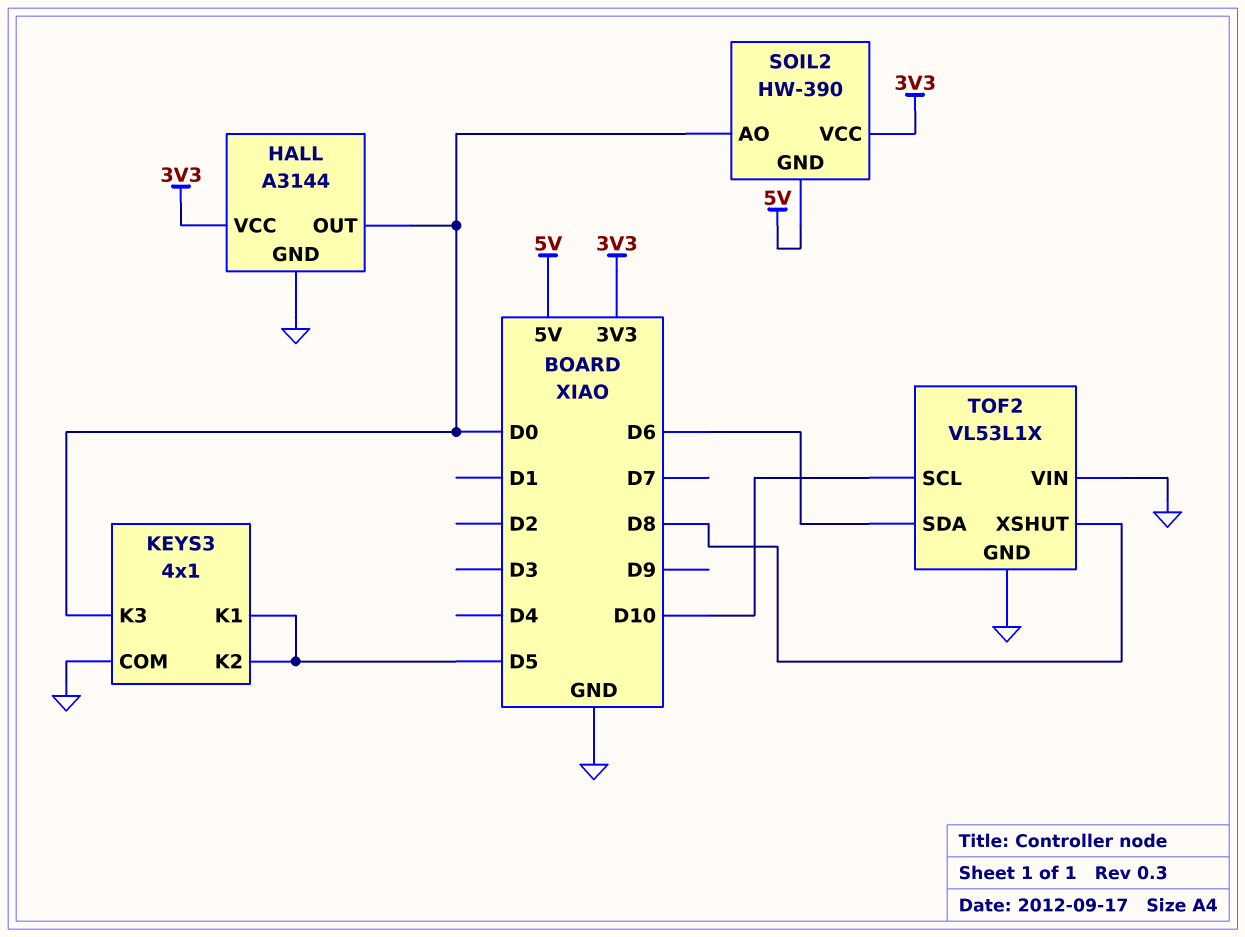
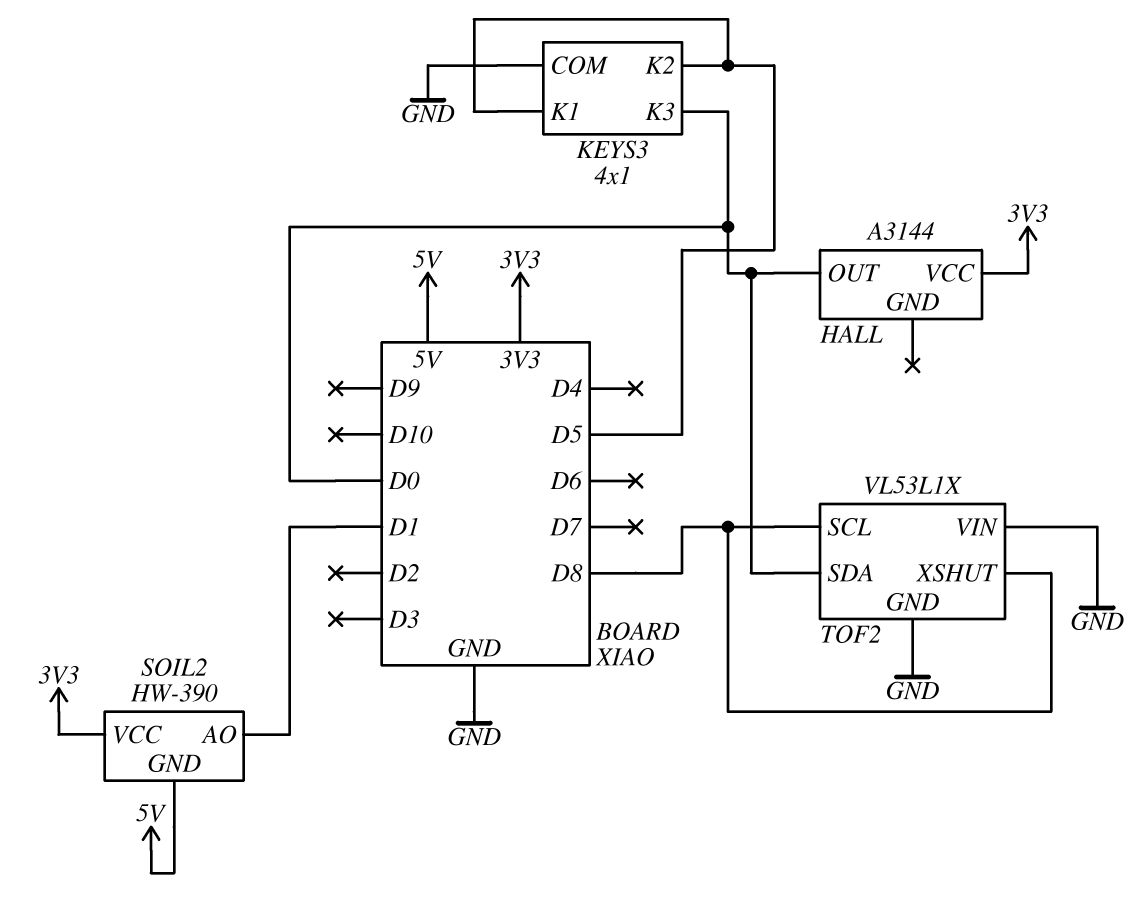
HALL pin GND: GND -> none
SOIL2 pin AO: D0 -> D1
TOF2 pin SCL: D10 -> D8
TOF2 pin SDA: D6 -> D0

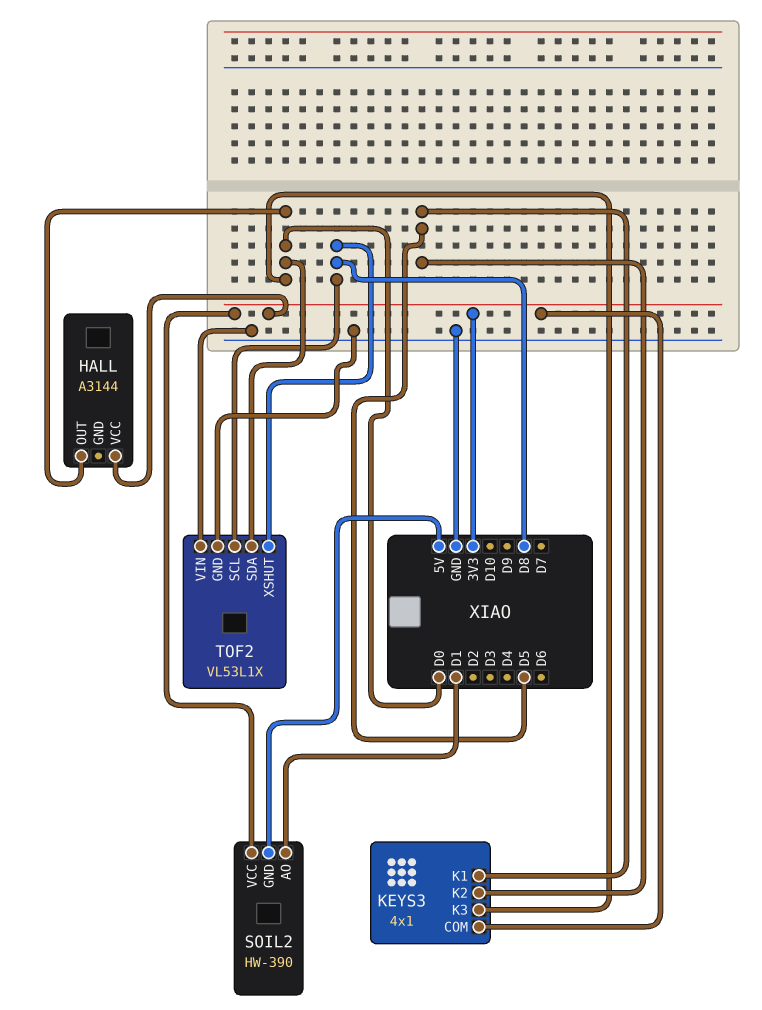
KEYS3 pin COM: GND -> 3V3

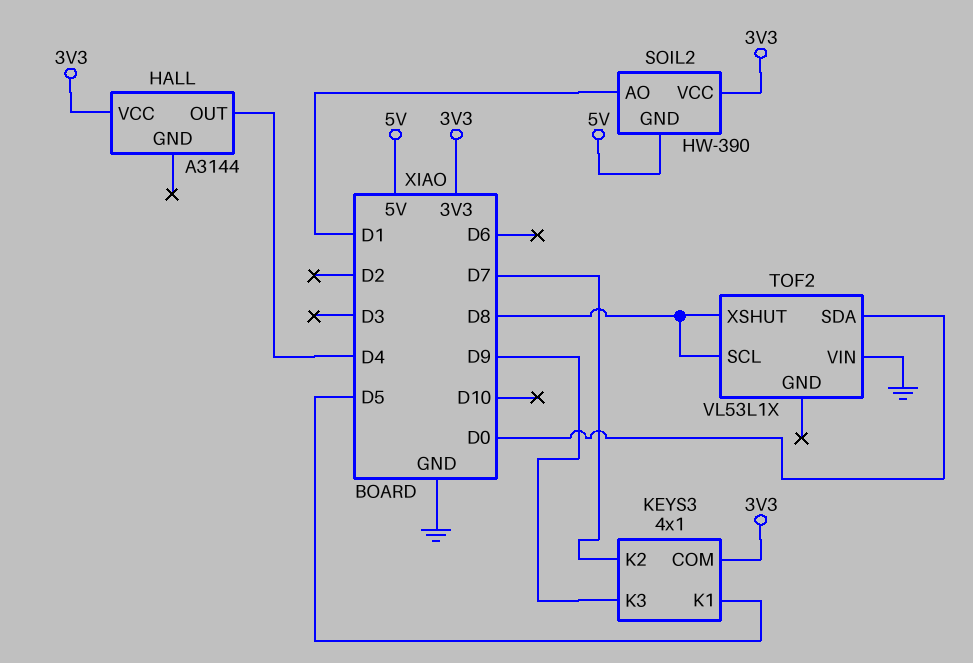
HALL pin OUT: D0 -> D4
KEYS3 pin K2: D5 -> D7
KEYS3 pin K3: D0 -> D9
TOF2 pin GND: GND -> none

